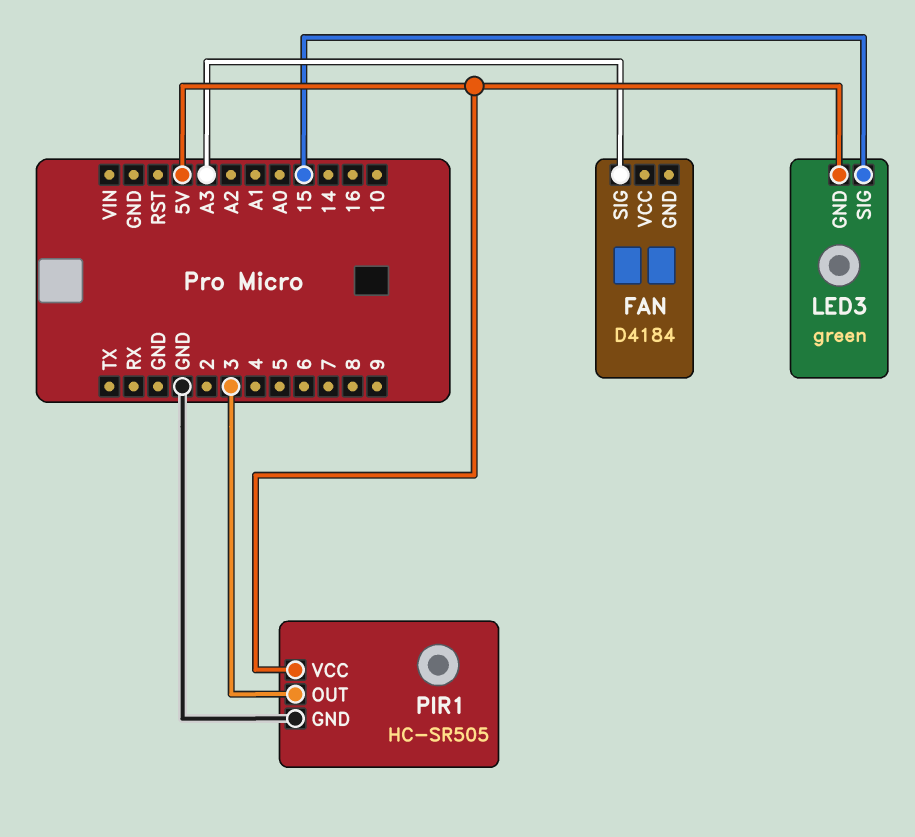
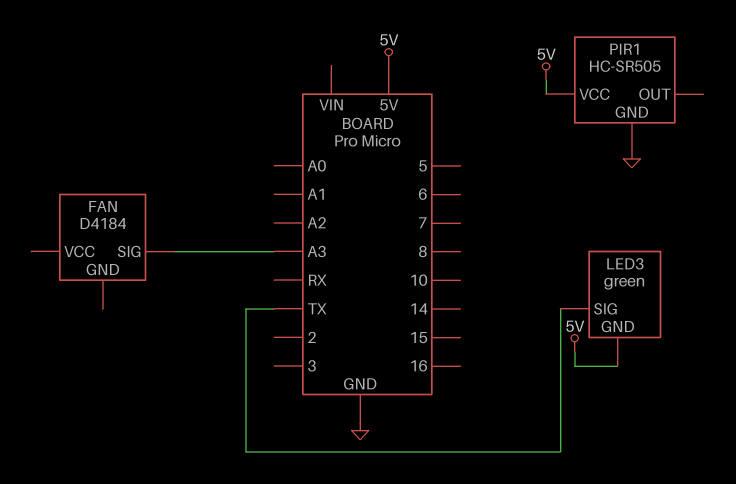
LED3 pin SIG: 15 -> TX
PIR1 pin OUT: 3 -> none

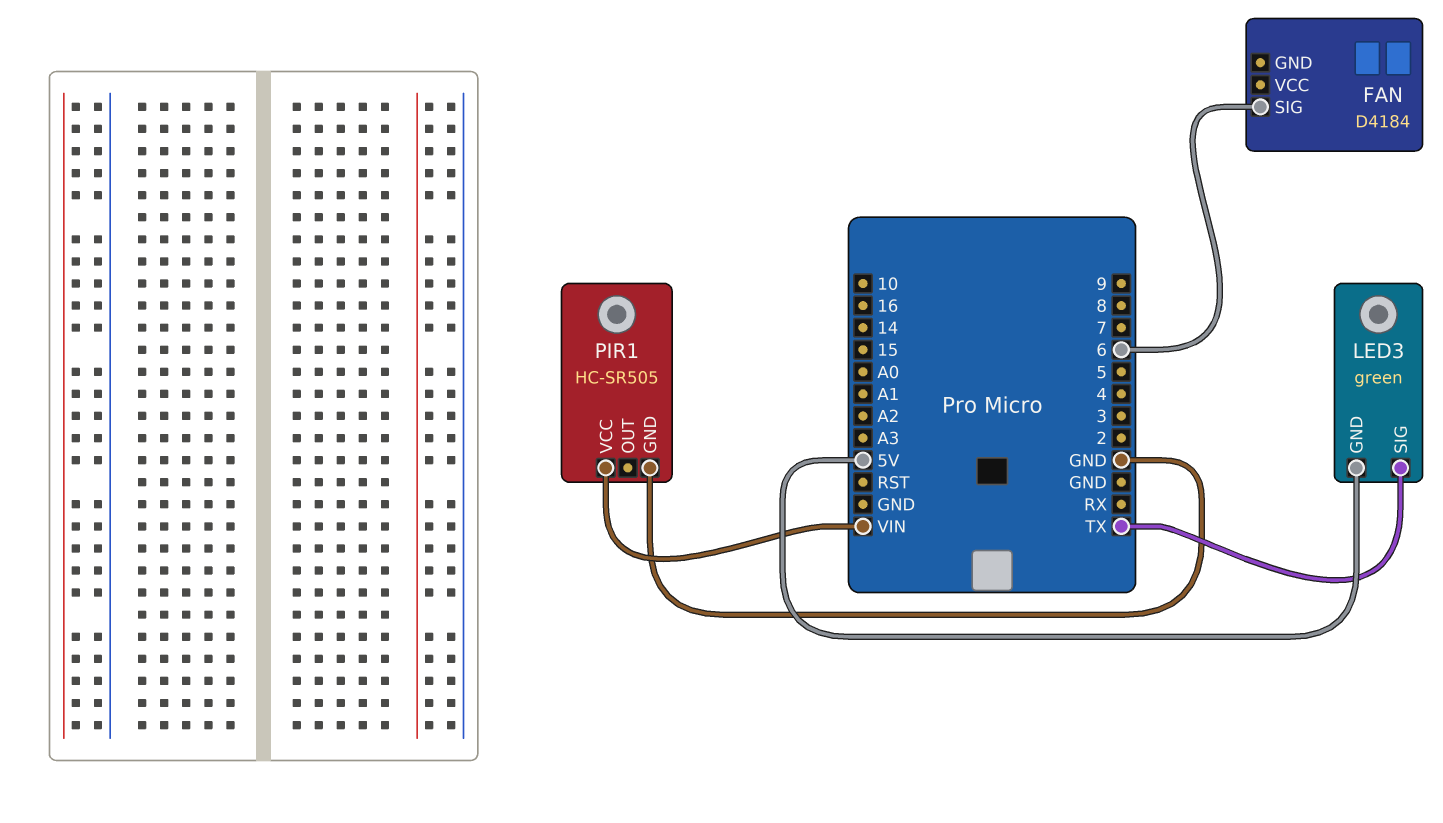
FAN pin SIG: A3 -> 6
PIR1 pin VCC: 5V -> VIN

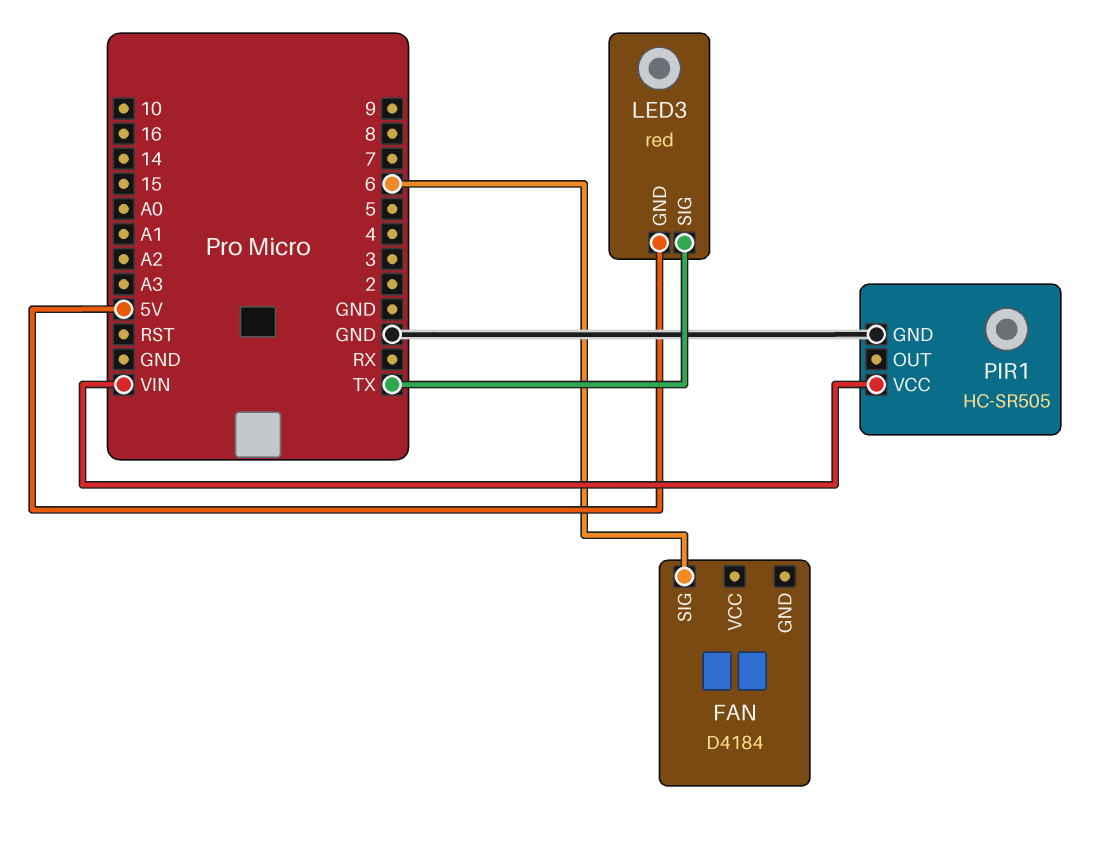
LED3: green -> red

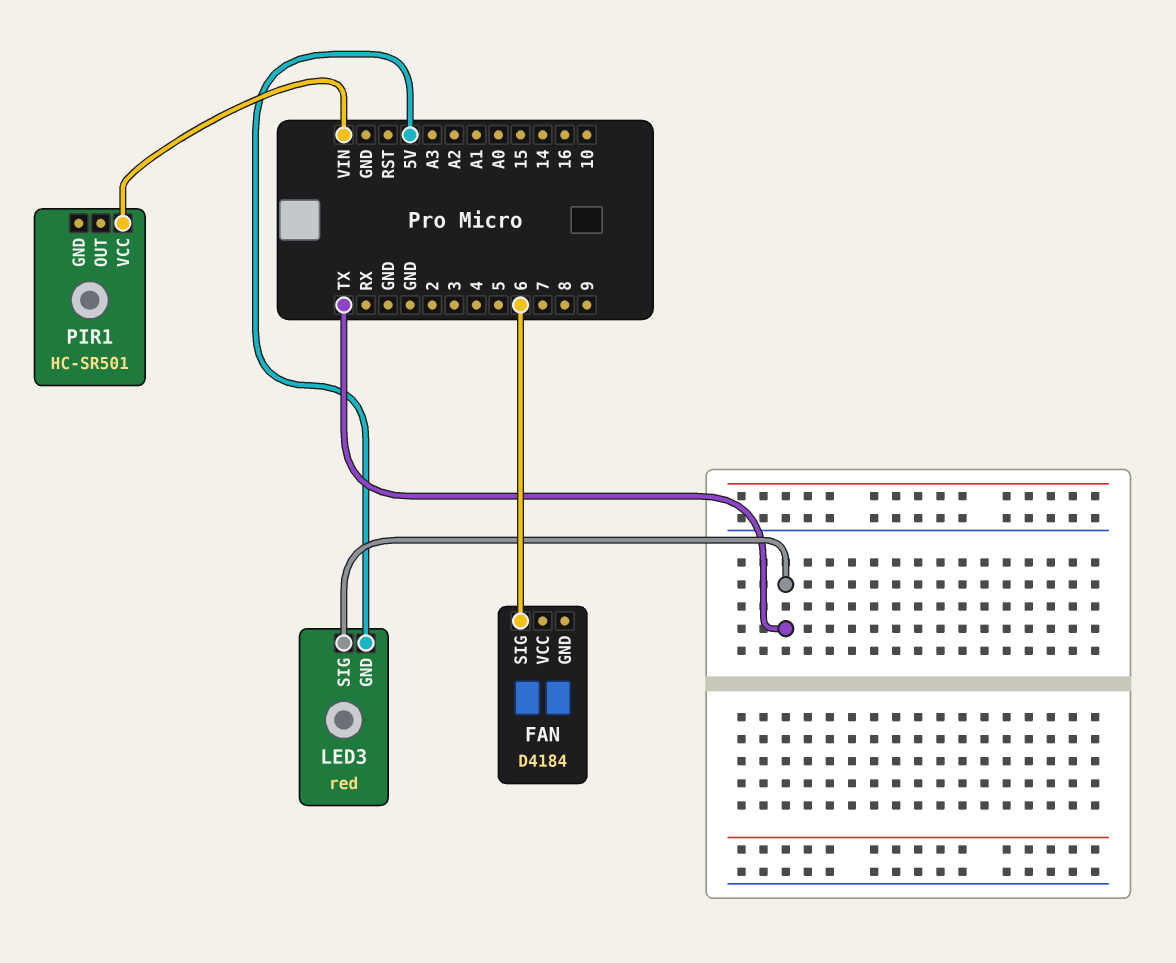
PIR1: HC-SR505 -> HC-SR501
PIR1 pin GND: GND -> none

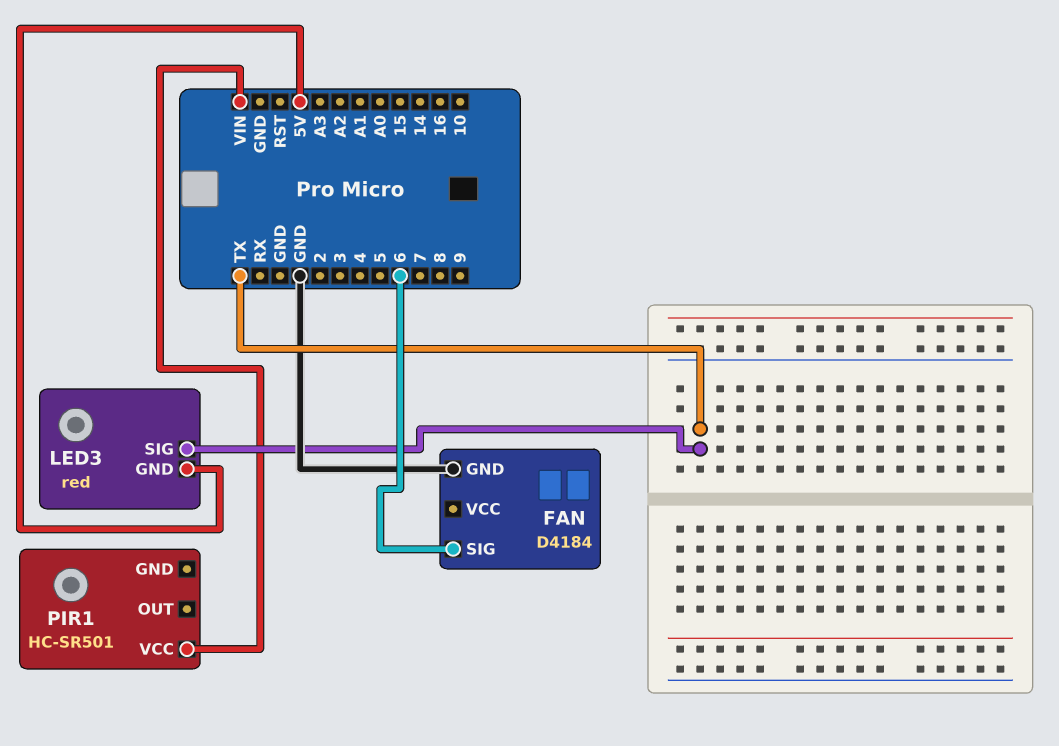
FAN pin GND: none -> GND

